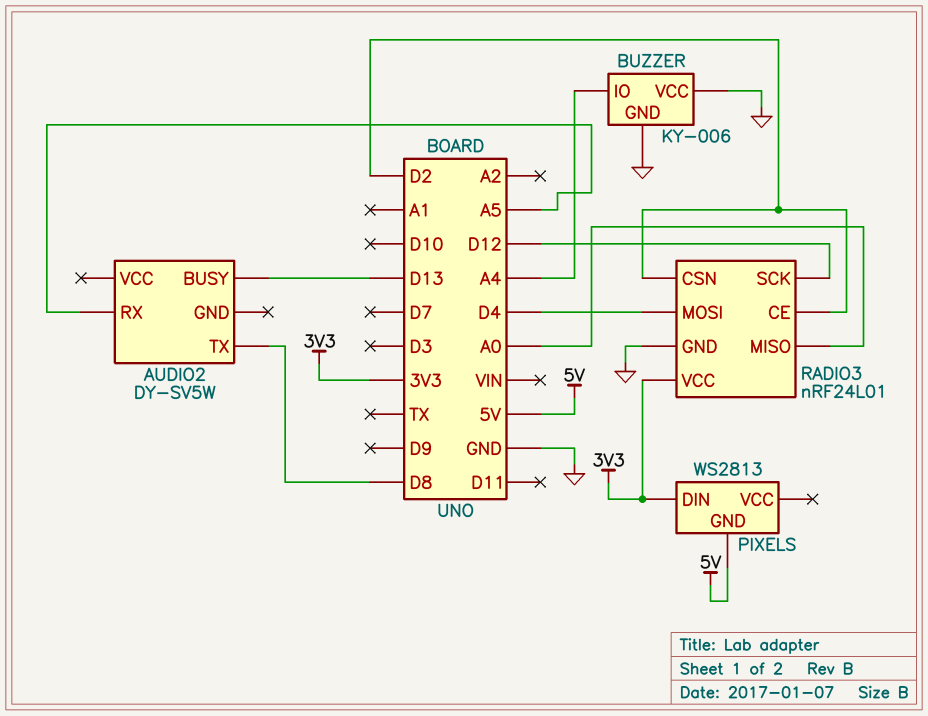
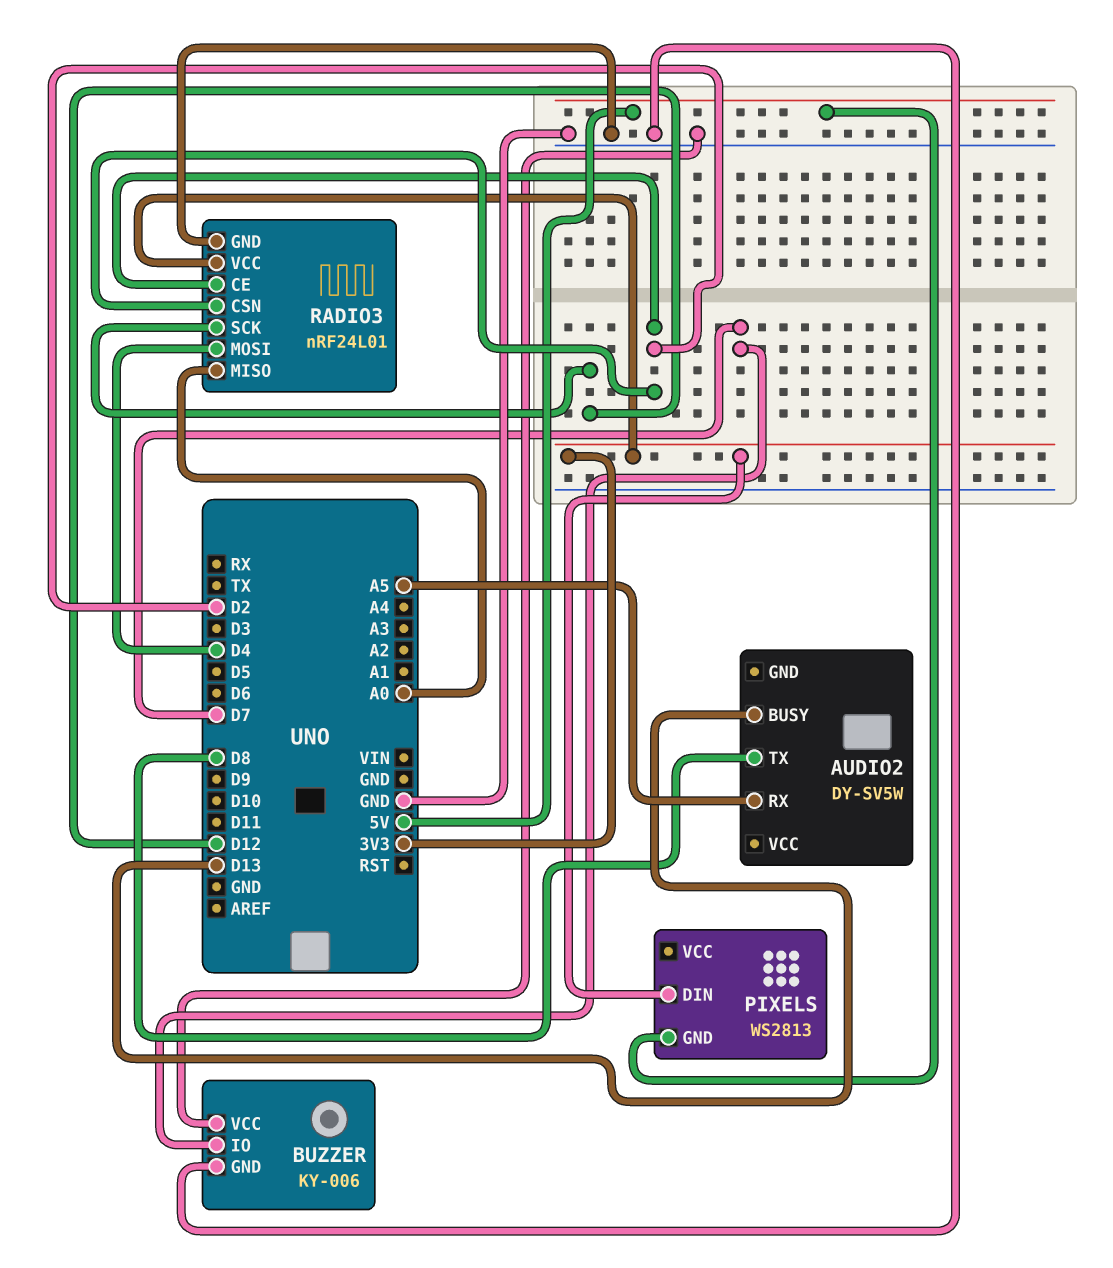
BUZZER pin IO: A4 -> D7

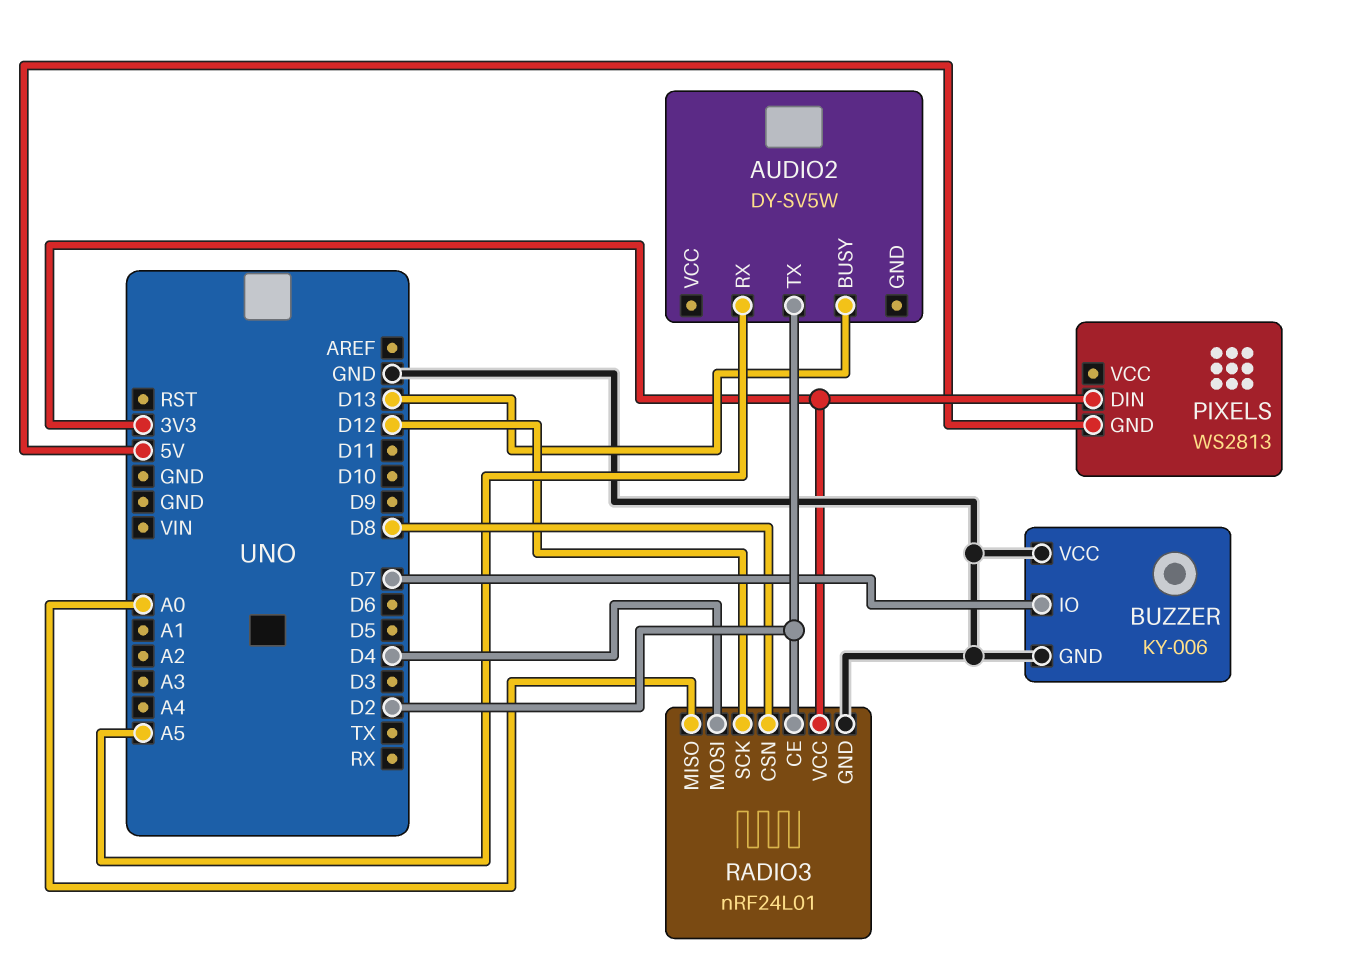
AUDIO2 pin TX: D8 -> D2
RADIO3 pin CSN: D2 -> D8

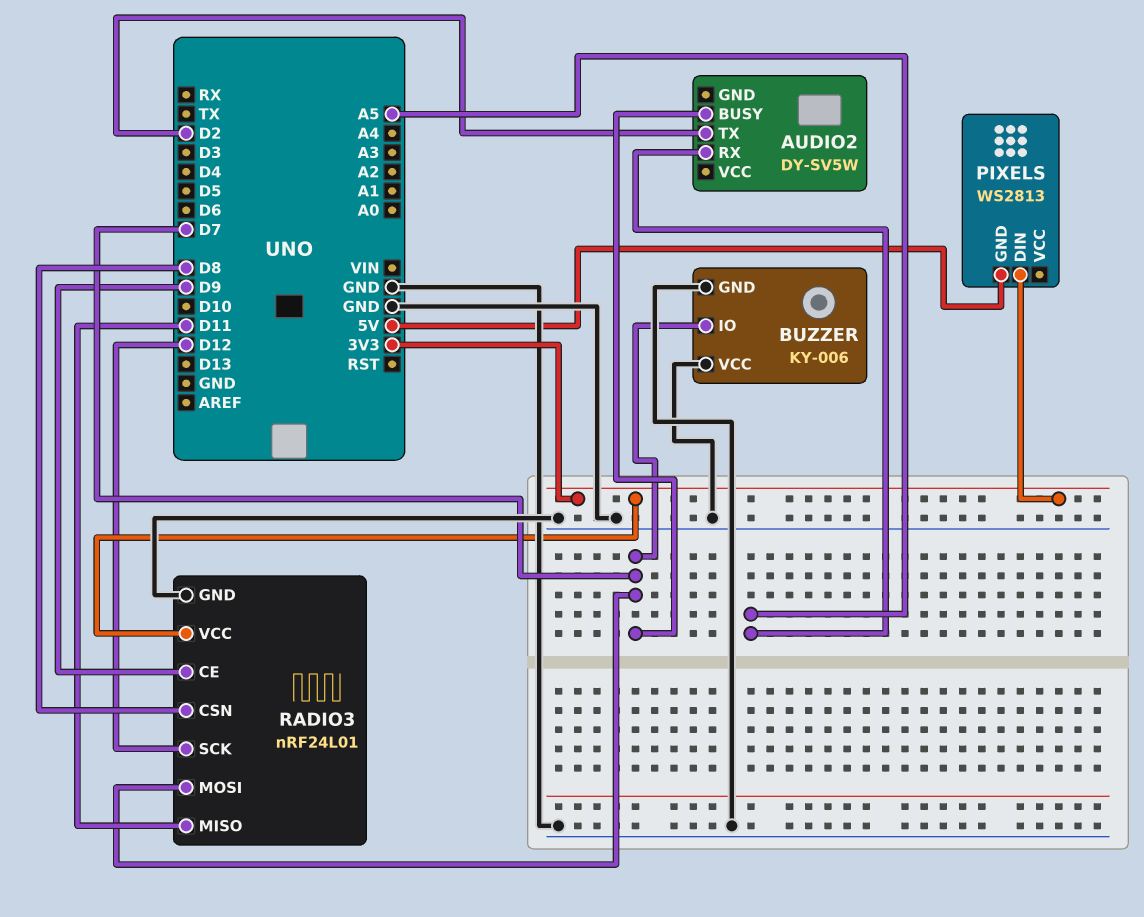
AUDIO2 pin BUSY: D13 -> D7
RADIO3 pin CE: D2 -> D9
RADIO3 pin MISO: A0 -> D11
RADIO3 pin MOSI: D4 -> D7

